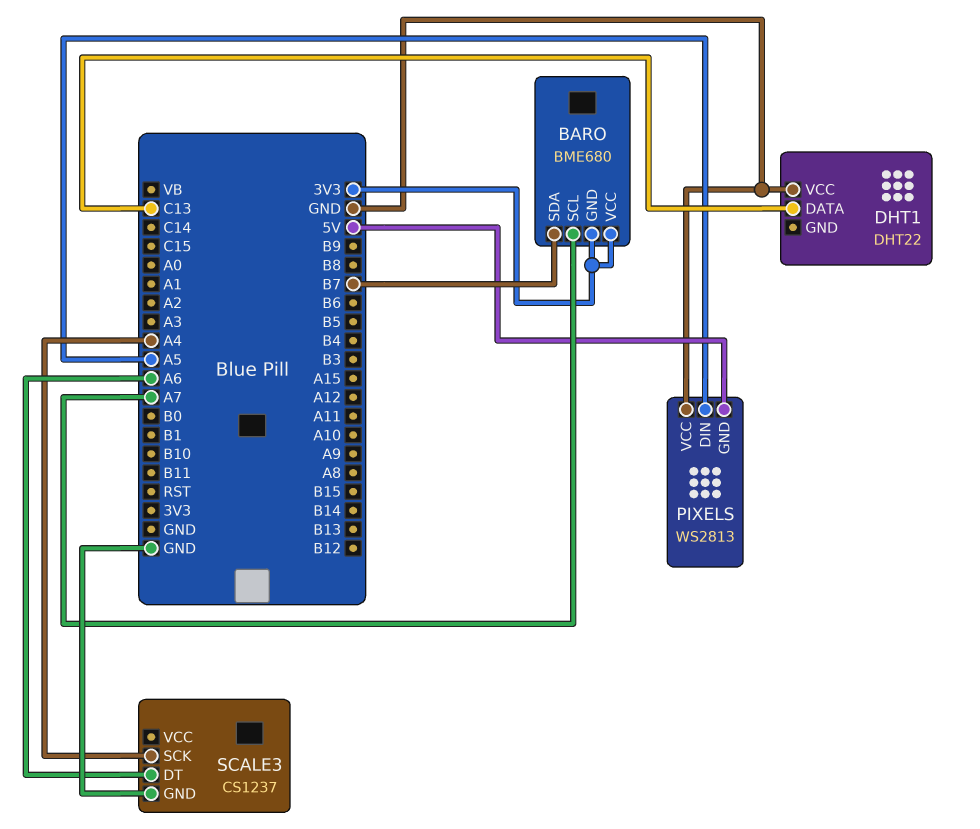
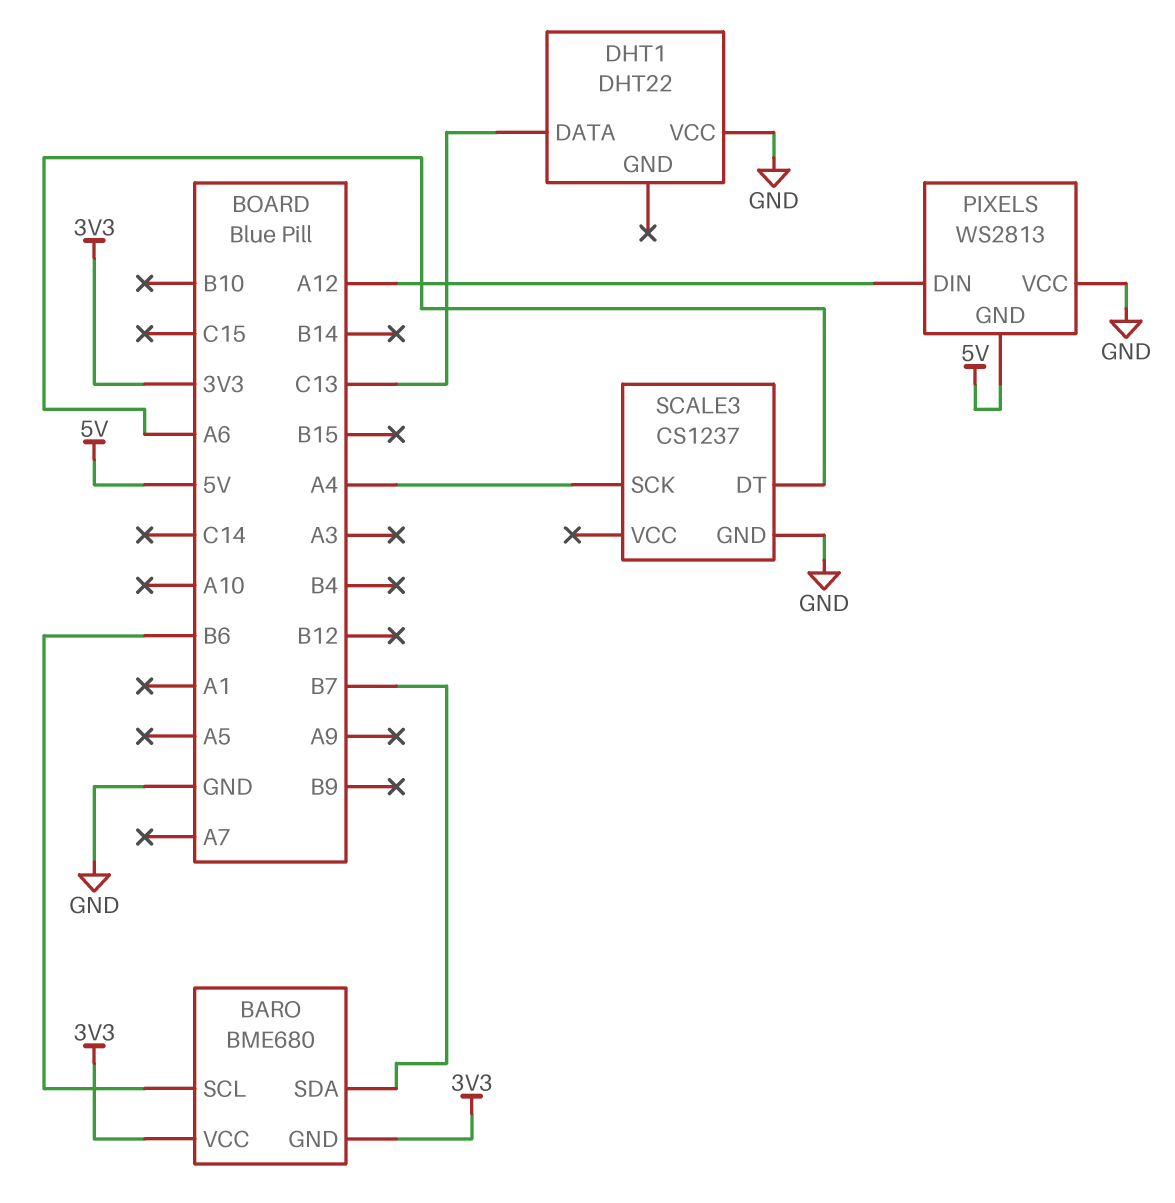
BARO pin SCL: A7 -> B6
PIXELS pin DIN: A5 -> A12

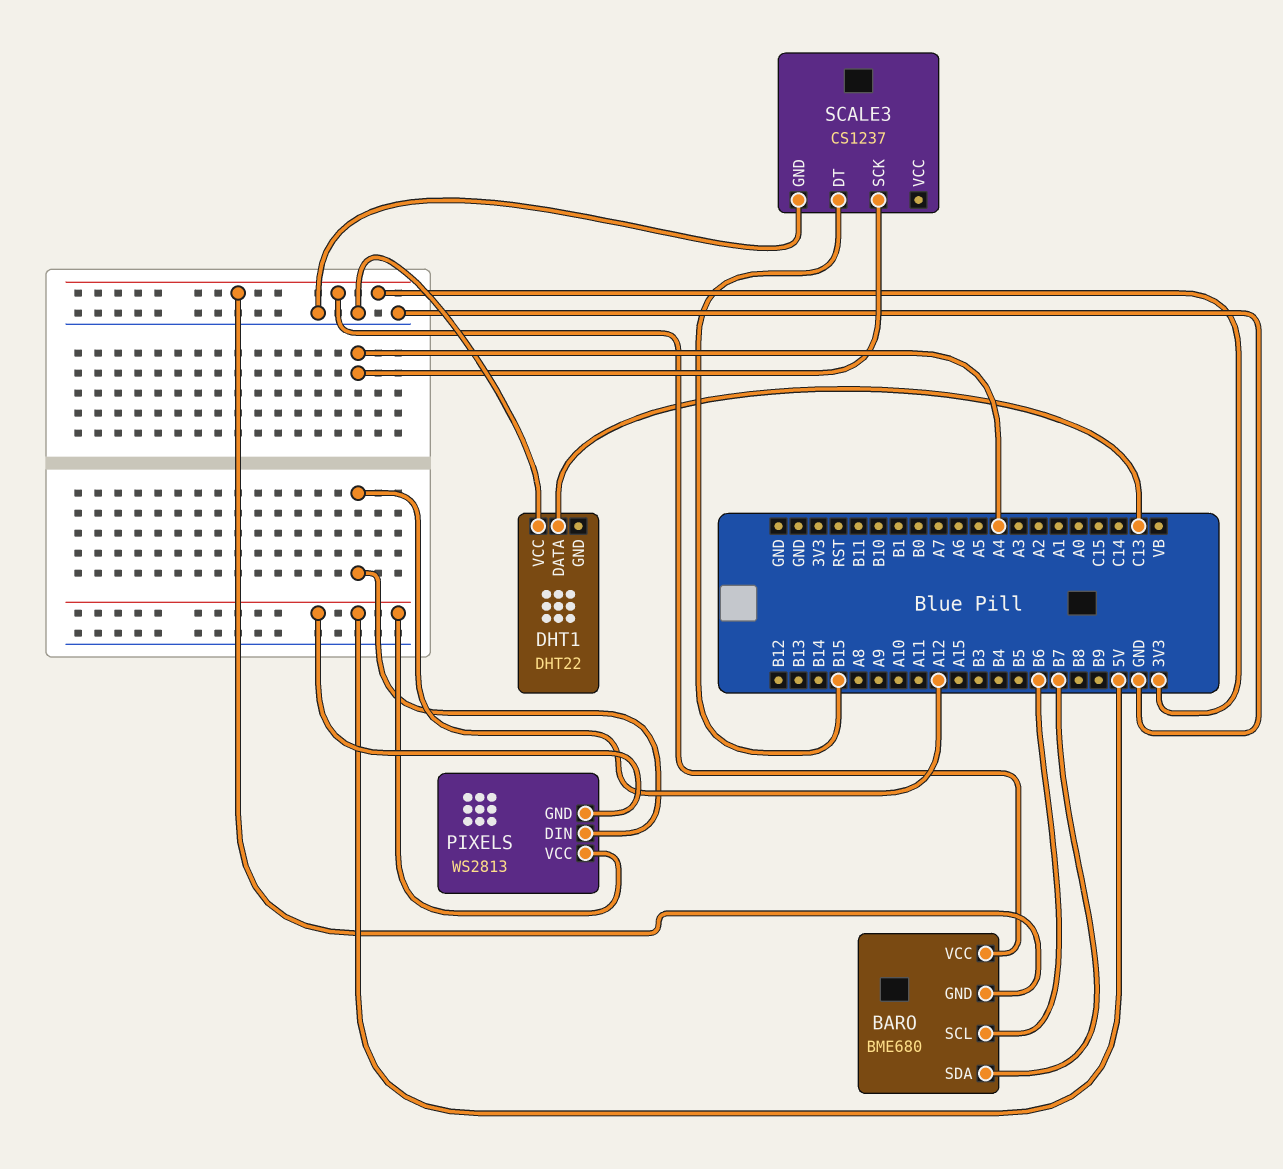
PIXELS pin VCC: GND -> 5V
SCALE3 pin DT: A6 -> B15

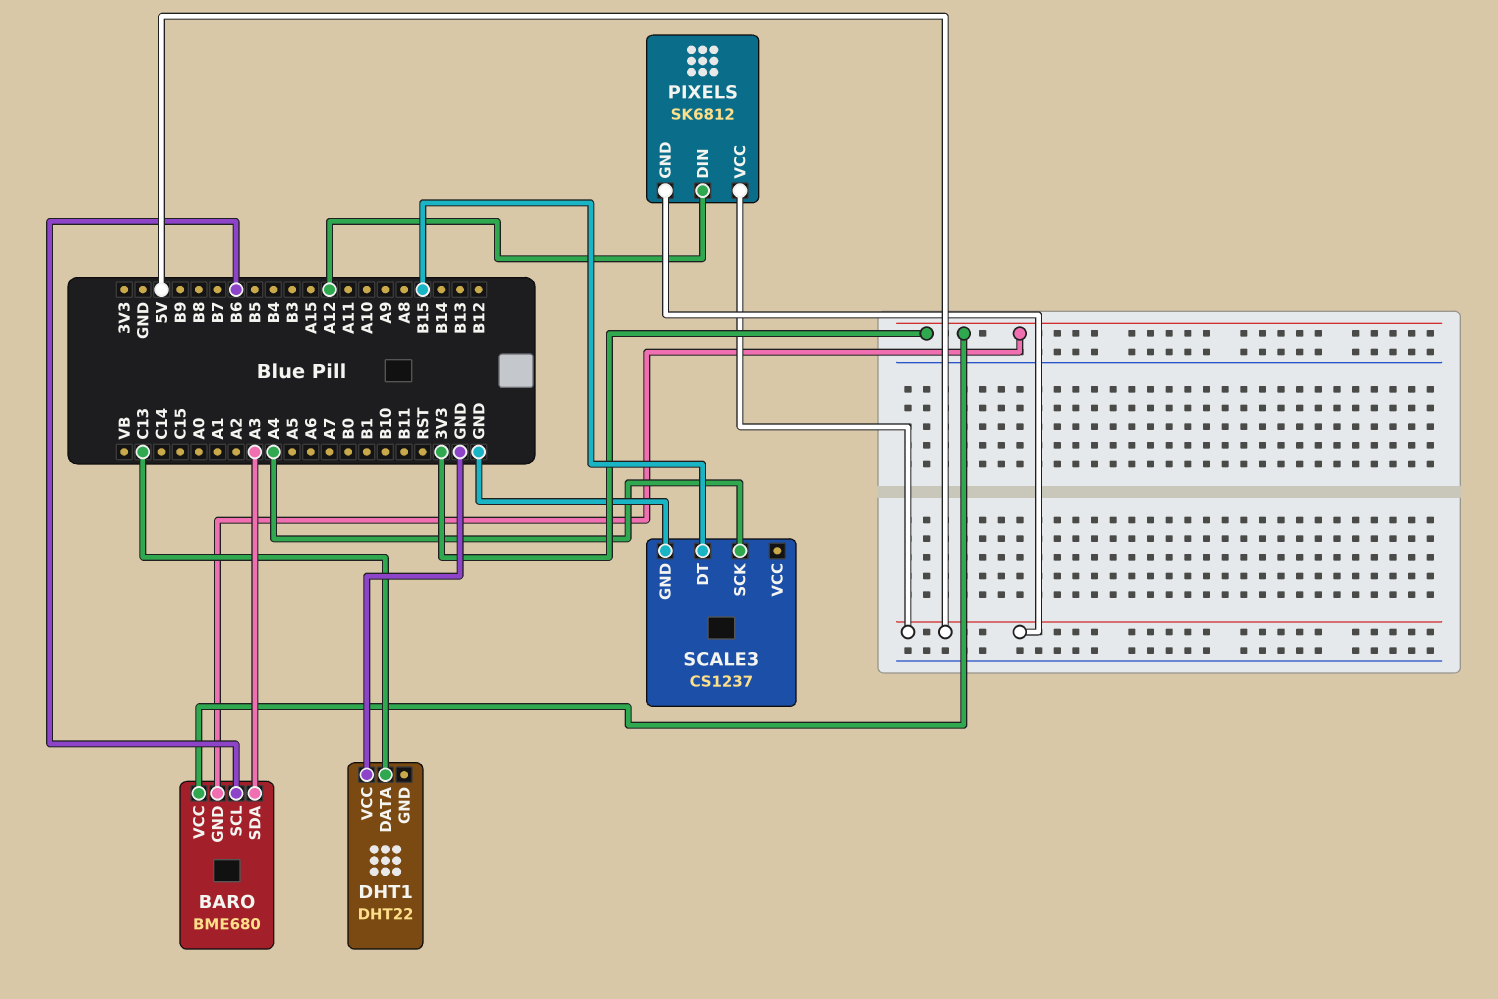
BARO pin SDA: B7 -> A3
PIXELS: WS2813 -> SK6812

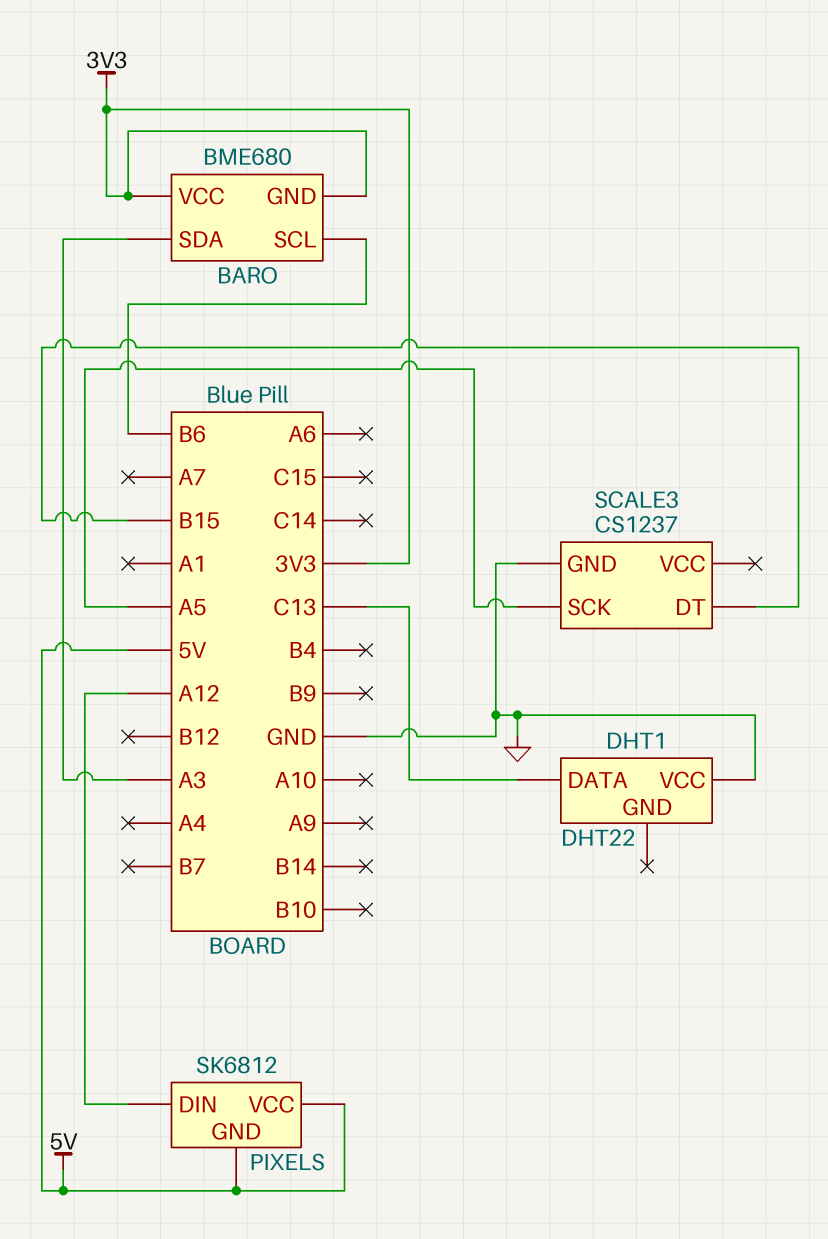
SCALE3 pin SCK: A4 -> A5

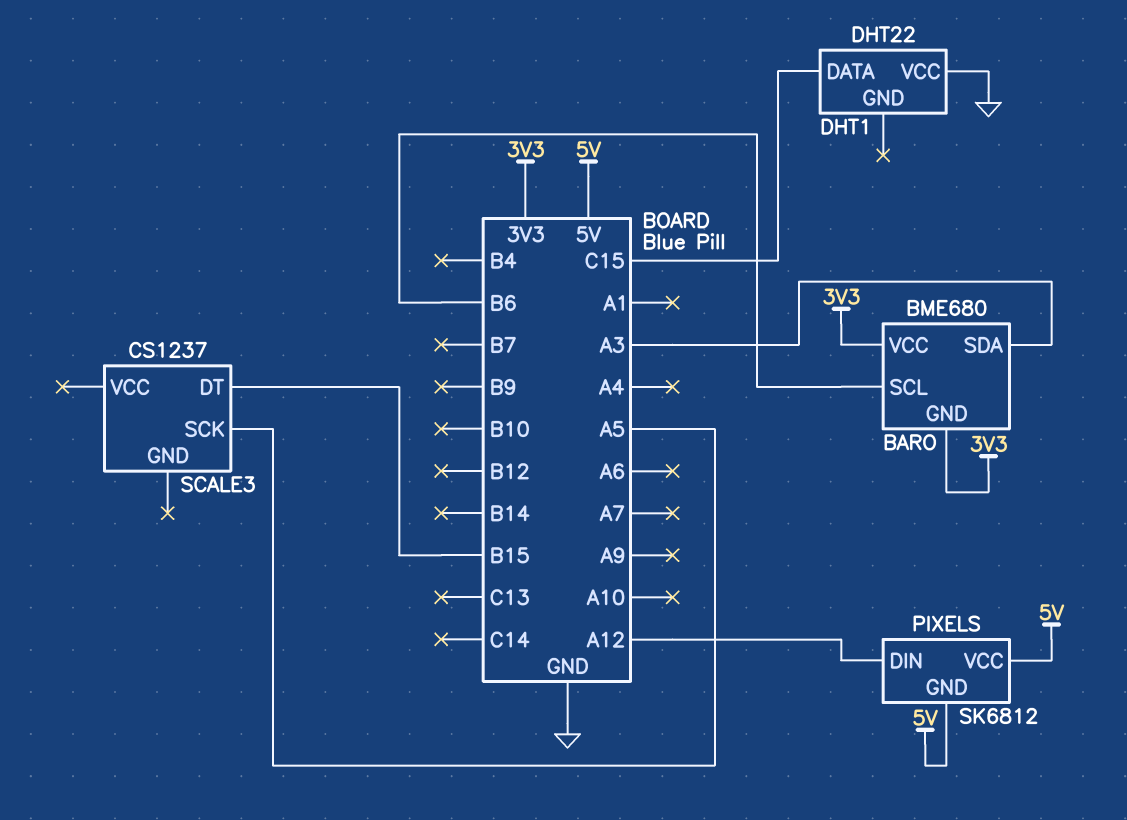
DHT1 pin DATA: C13 -> C15
SCALE3 pin GND: GND -> none

